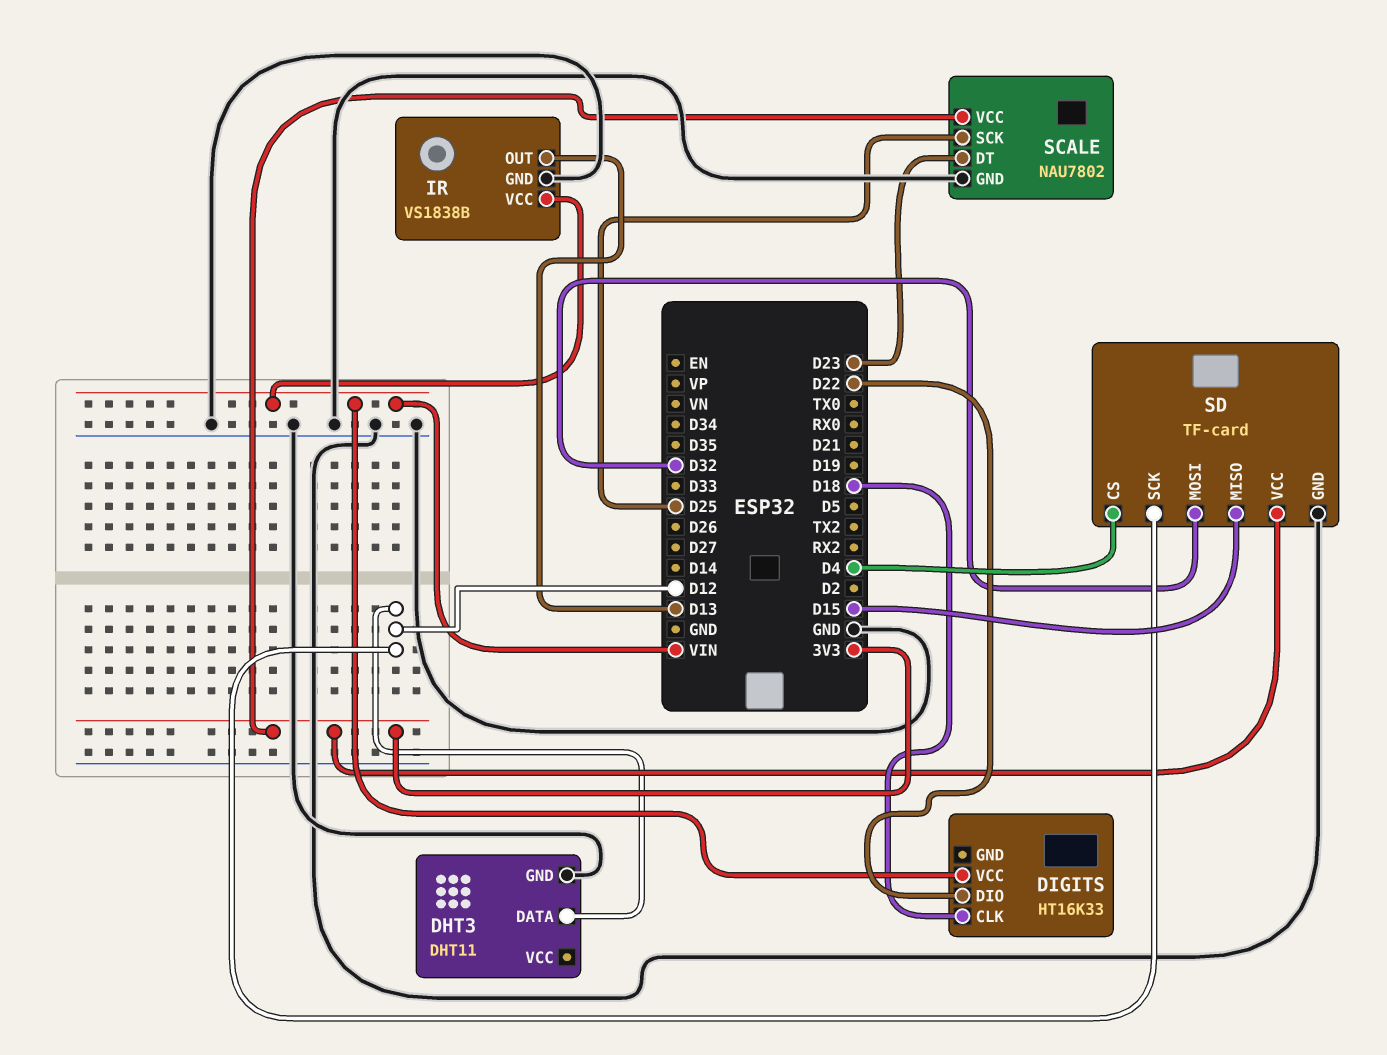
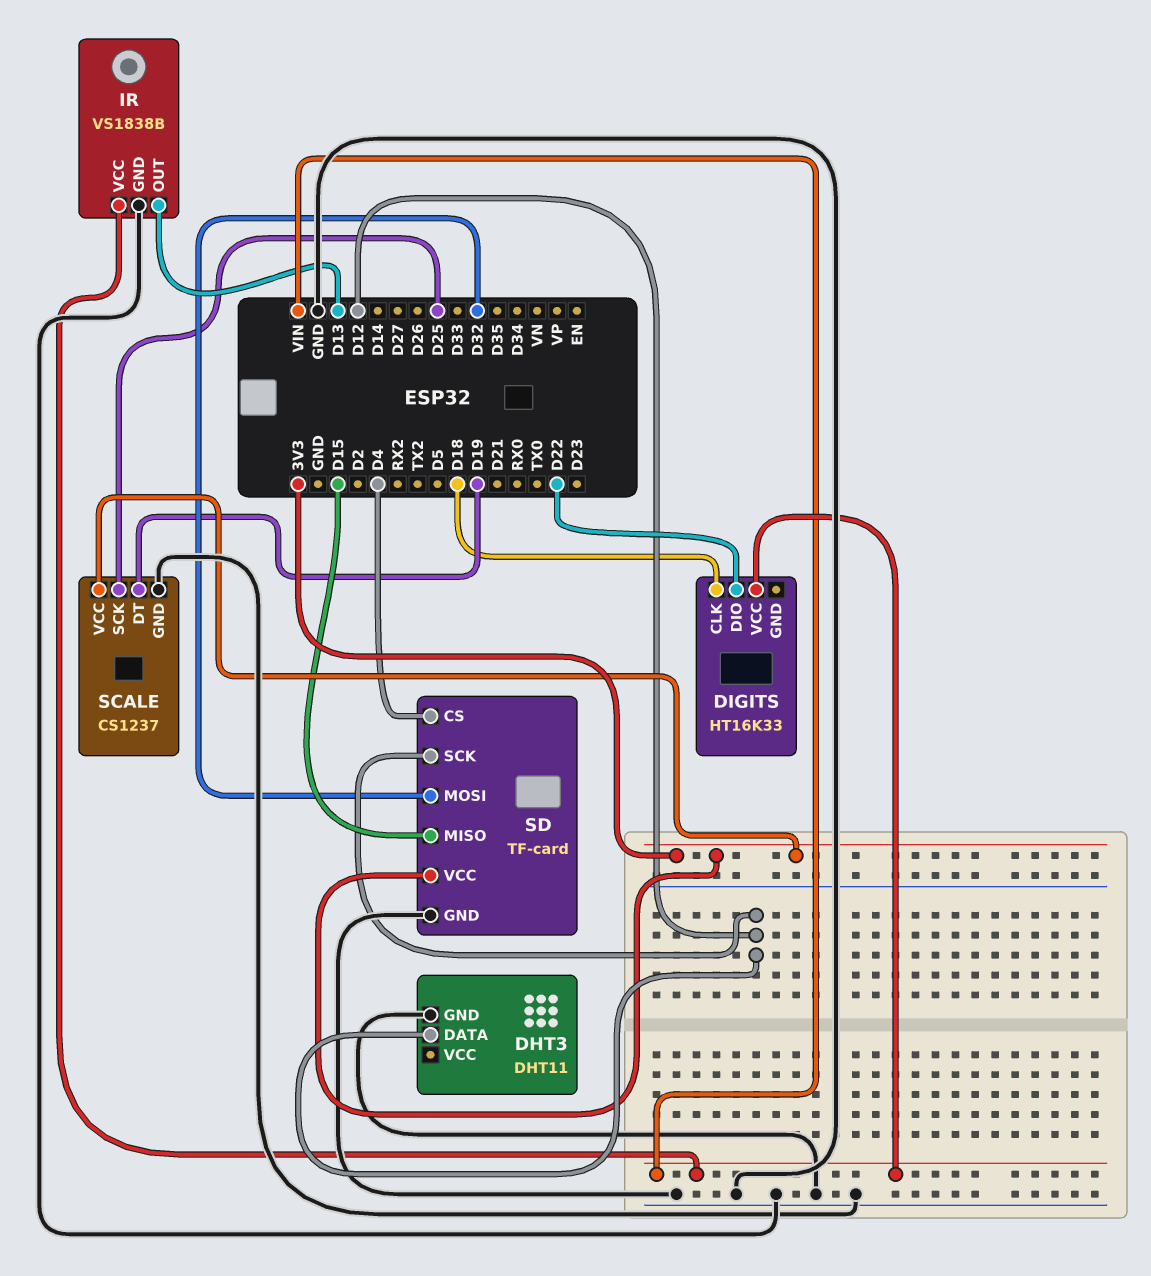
SCALE: NAU7802 -> CS1237
SCALE pin DT: D23 -> D19

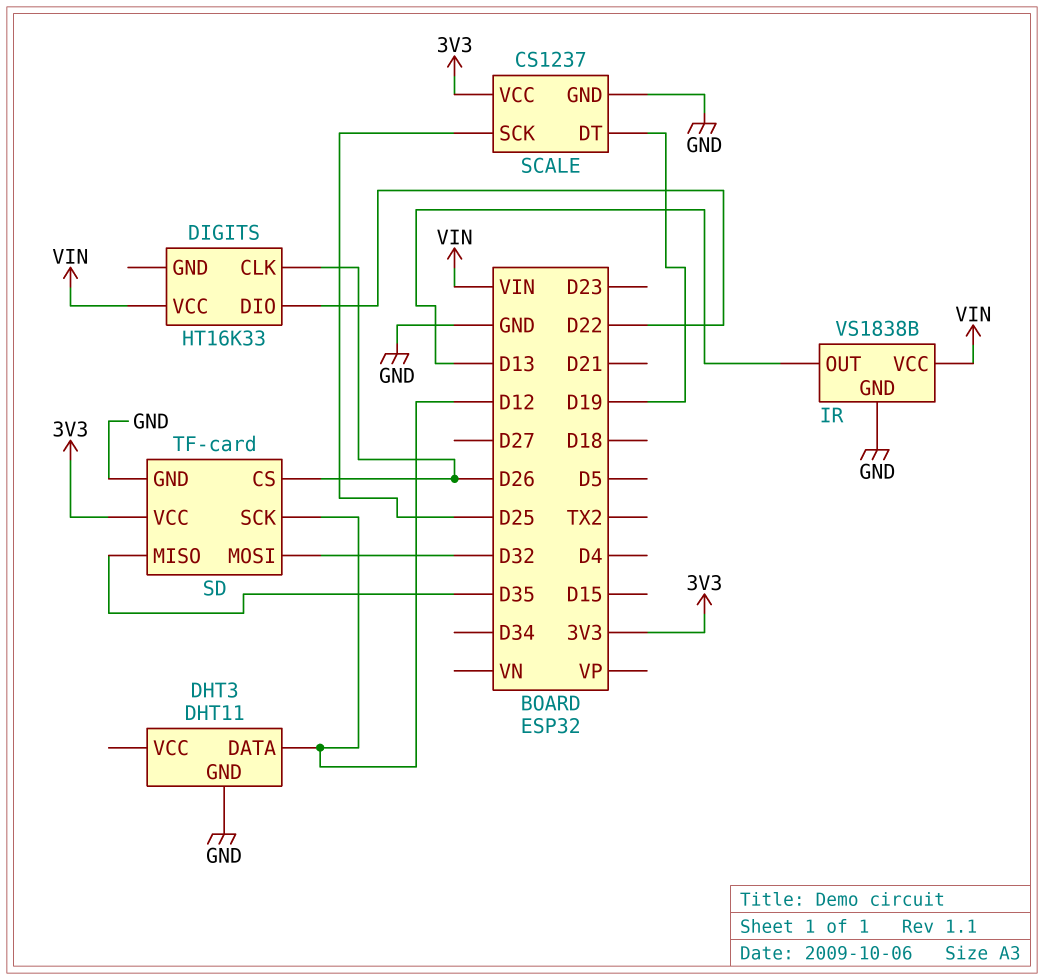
DIGITS pin CLK: D18 -> D26
SD pin CS: D4 -> D26
SD pin MISO: D15 -> D35

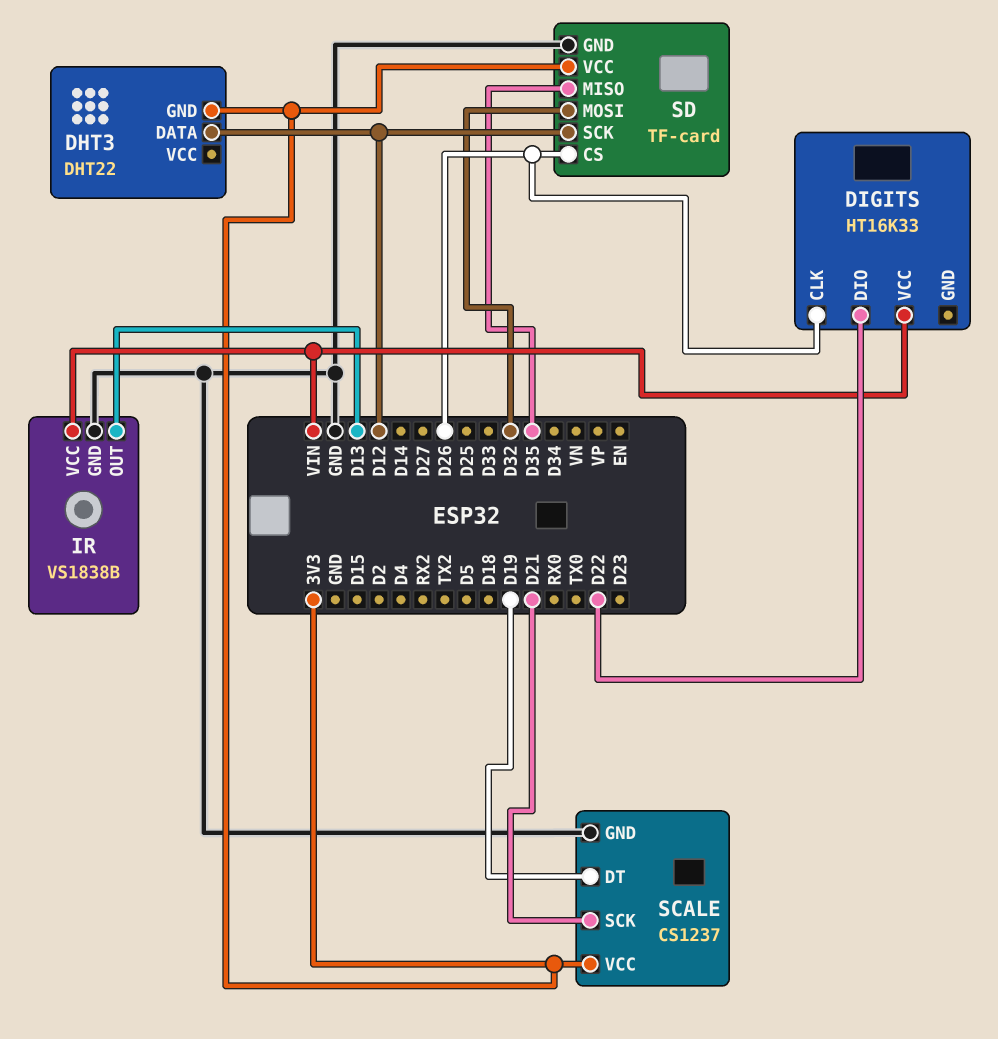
DHT3: DHT11 -> DHT22
DHT3 pin GND: GND -> 3V3
SCALE pin SCK: D25 -> D21

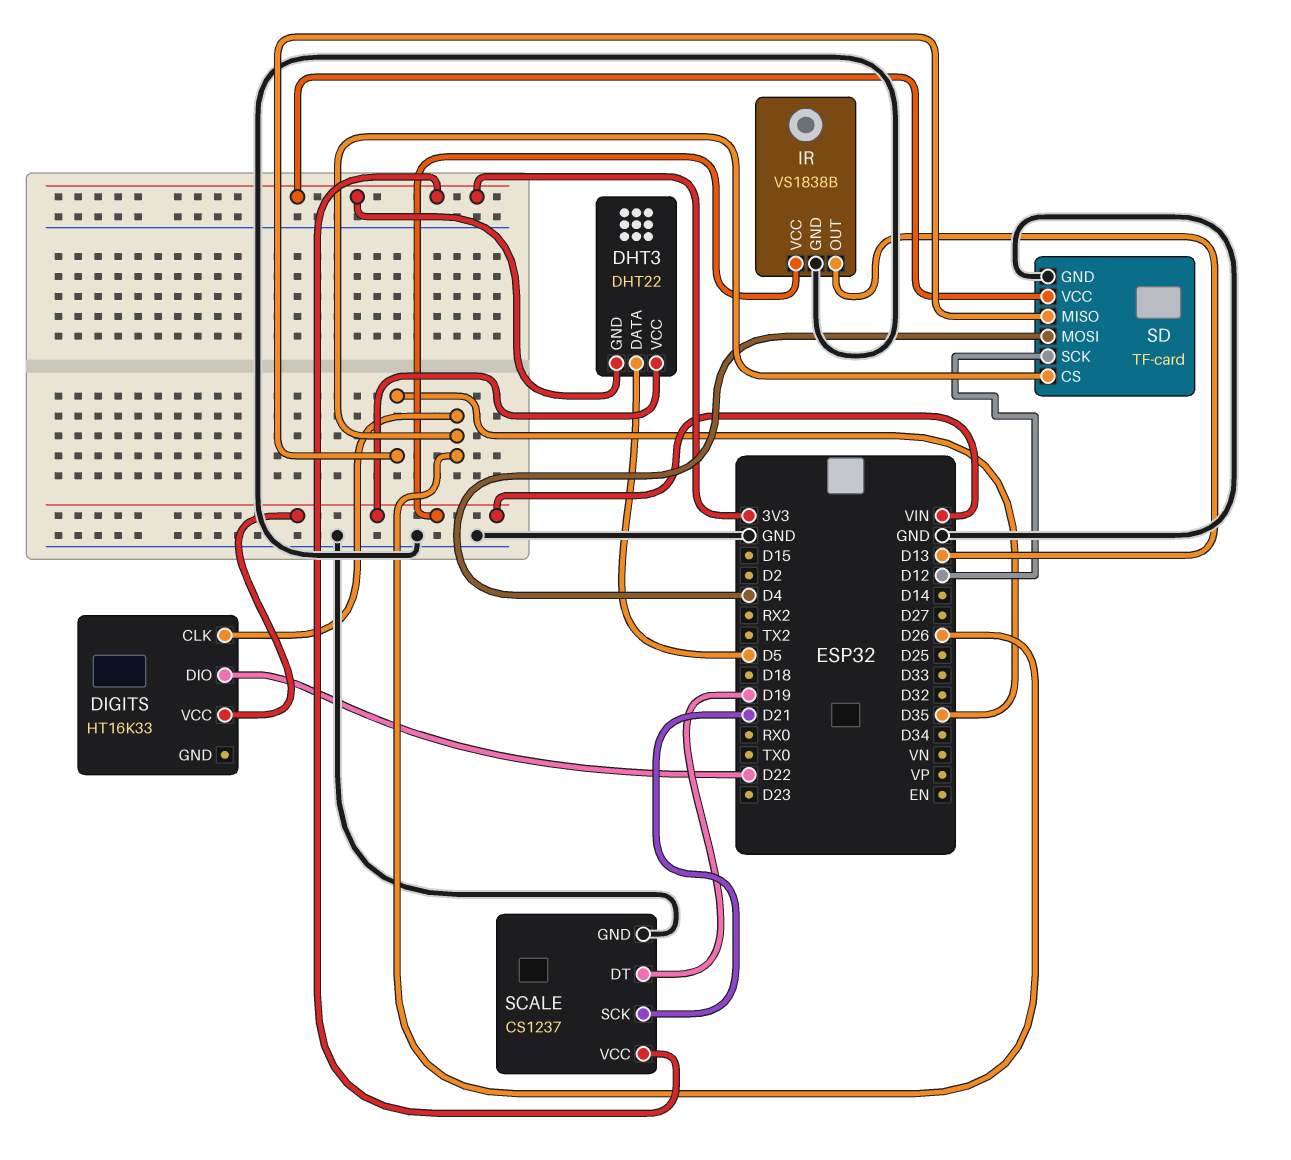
DHT3 pin DATA: D12 -> D5
DHT3 pin VCC: none -> VIN
SD pin MOSI: D32 -> D4

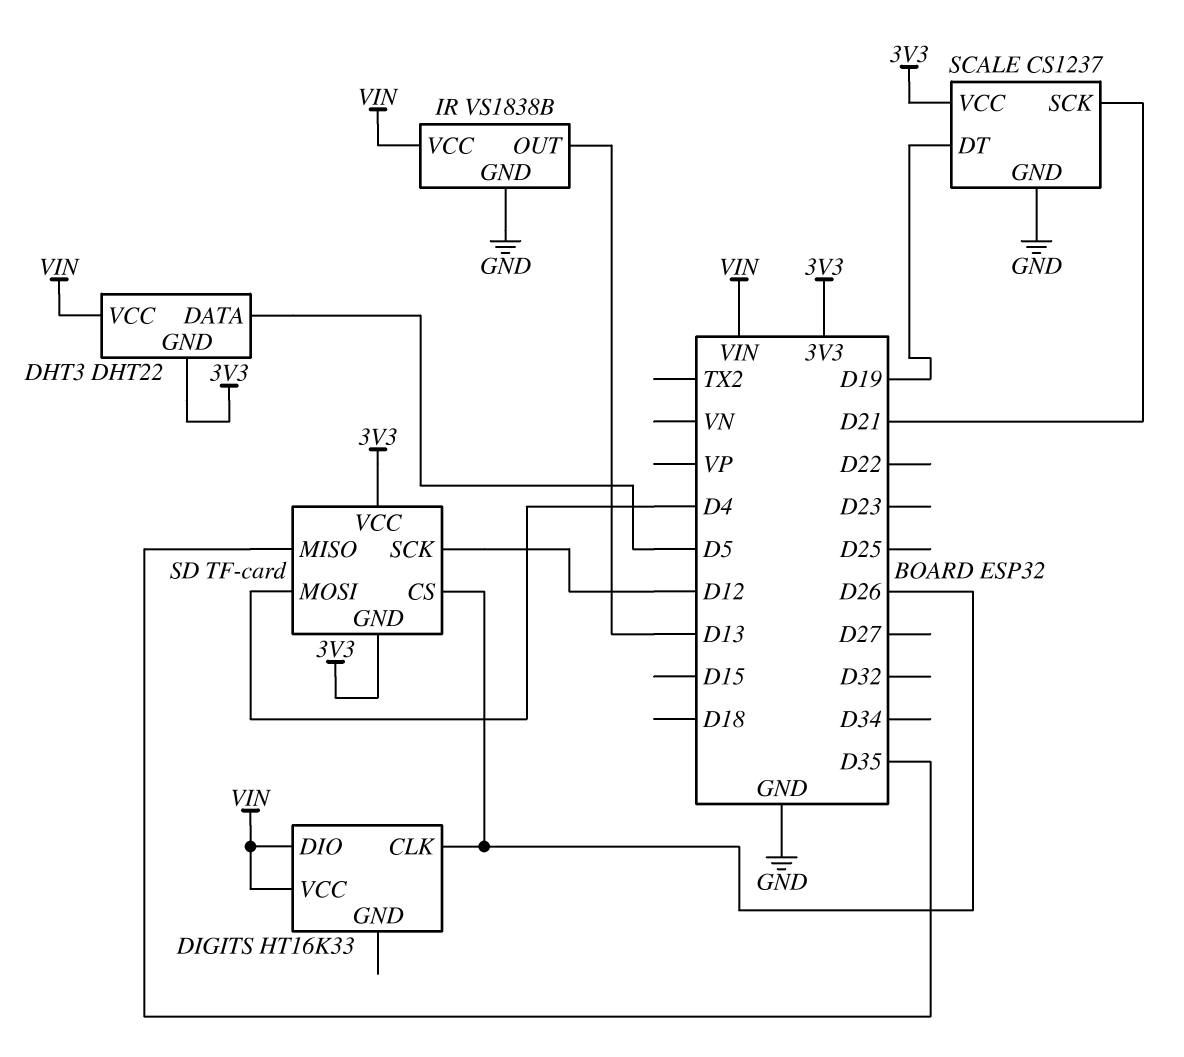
DIGITS pin DIO: D22 -> VIN
SD pin GND: GND -> 3V3

